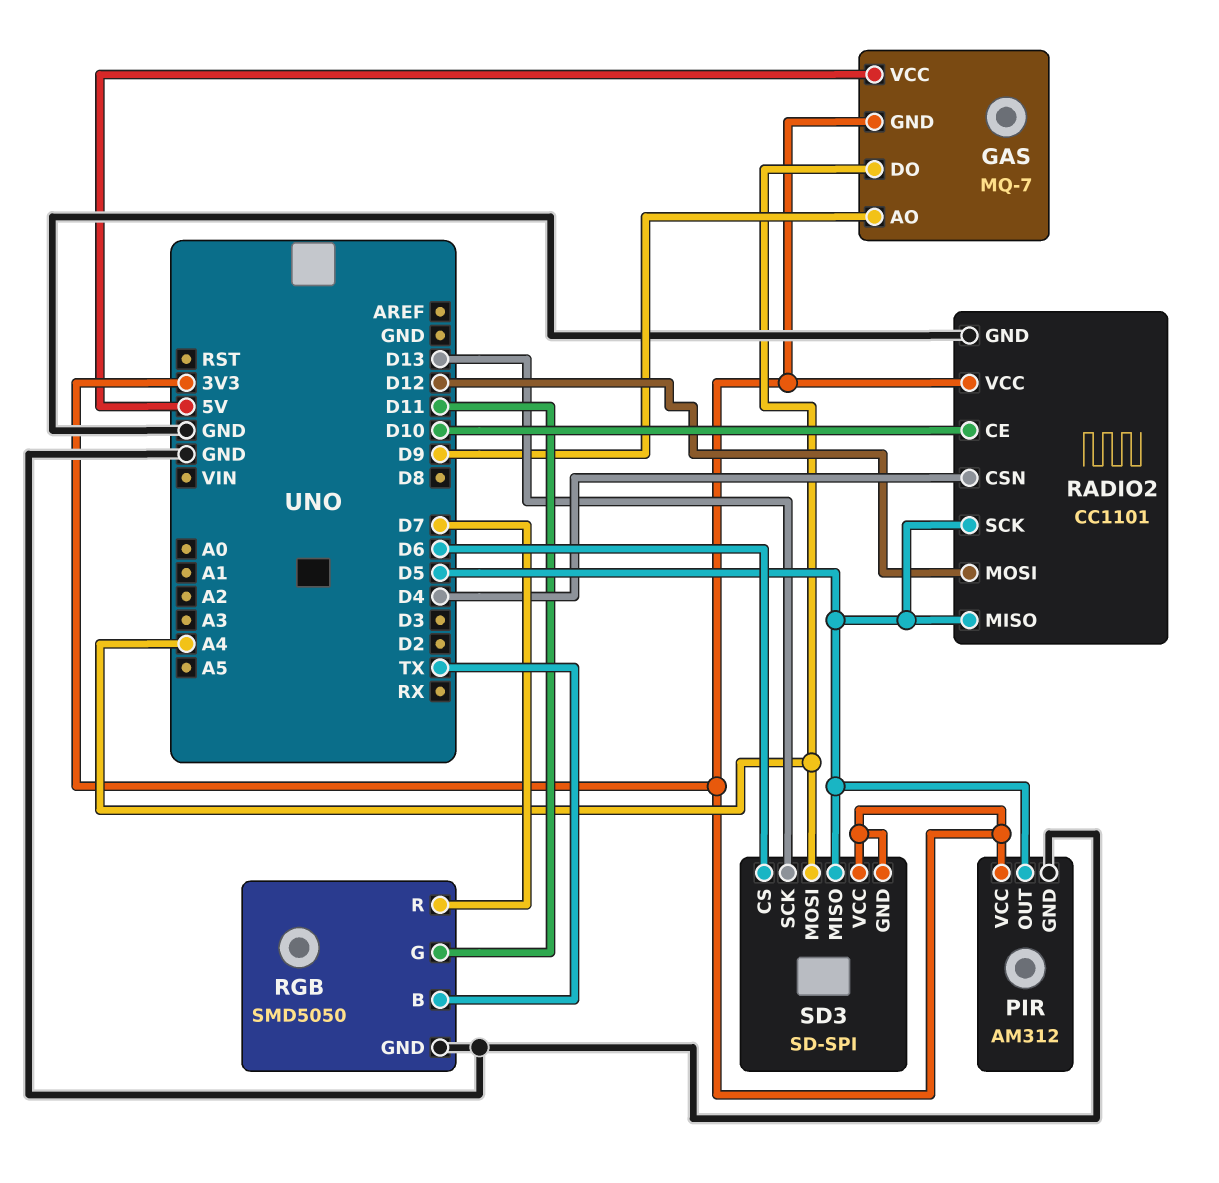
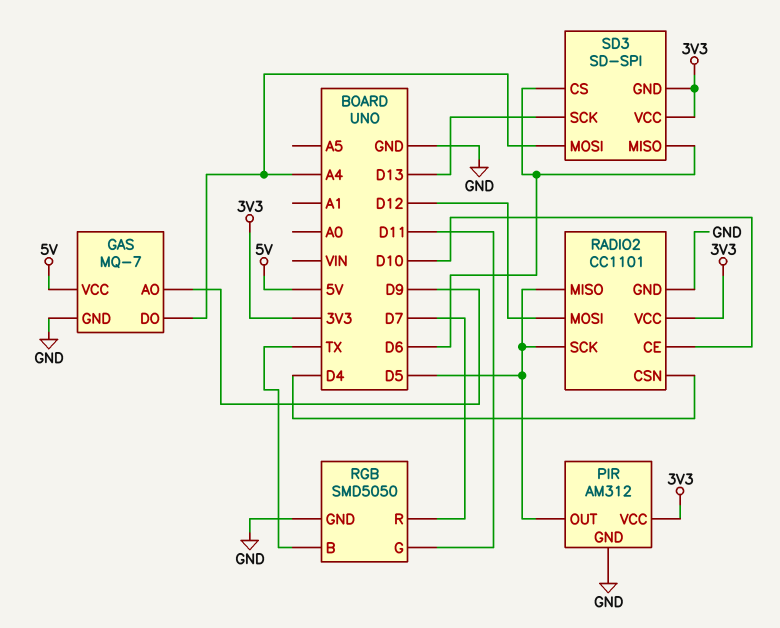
GAS pin GND: 3V3 -> GND
SD3 pin MISO: D5 -> D6

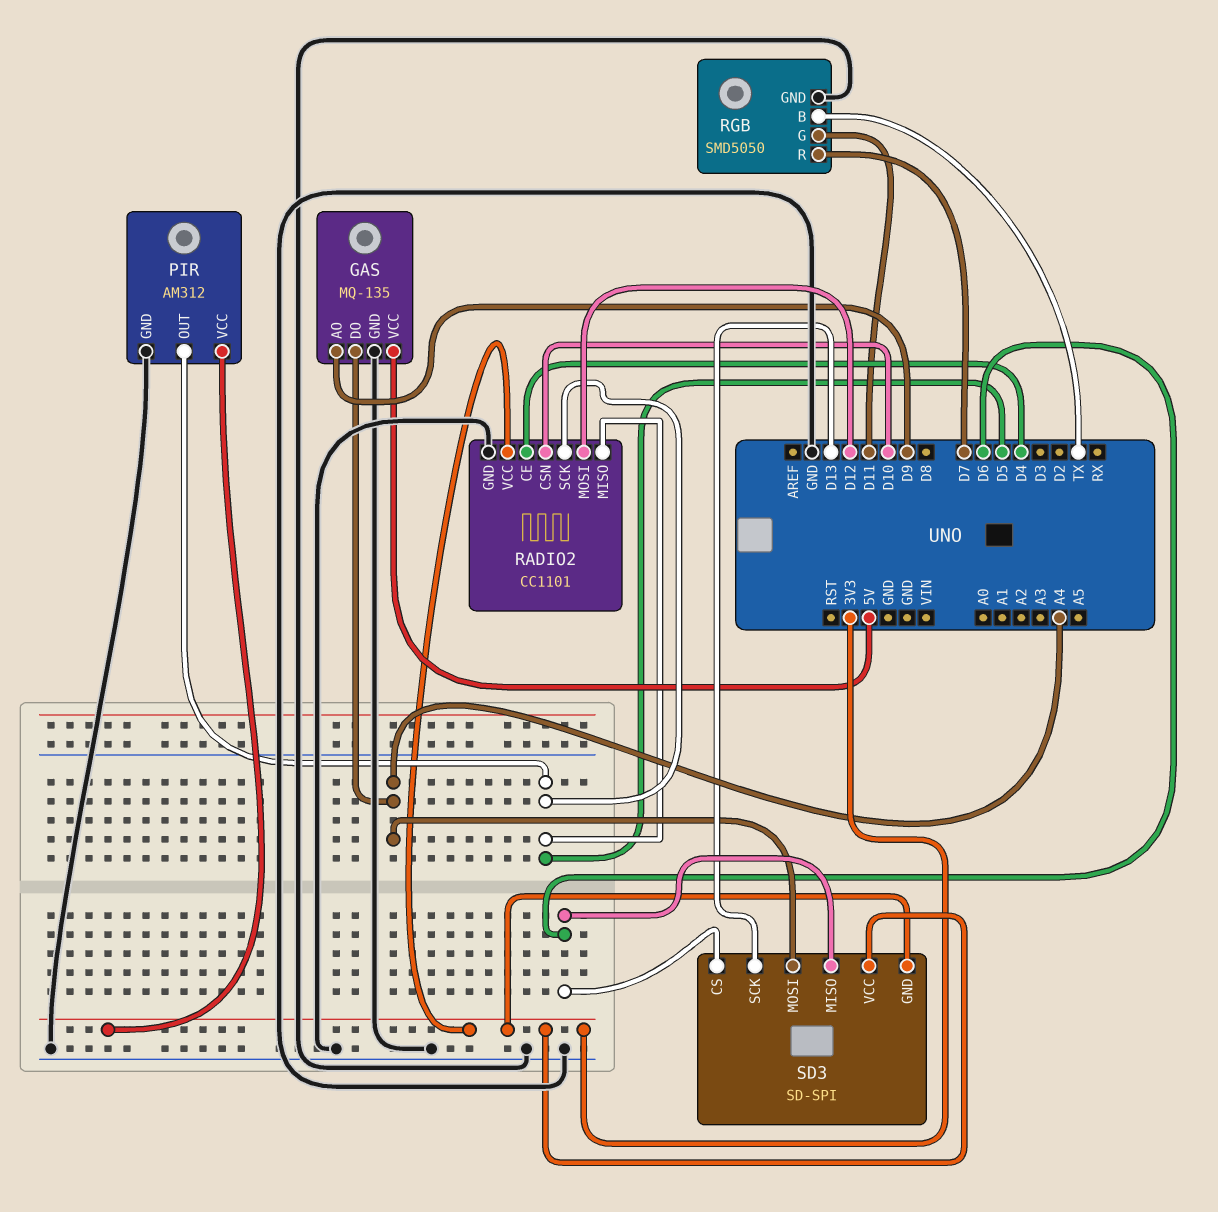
GAS: MQ-7 -> MQ-135
RADIO2 pin CE: D10 -> D4
RADIO2 pin CSN: D4 -> D10

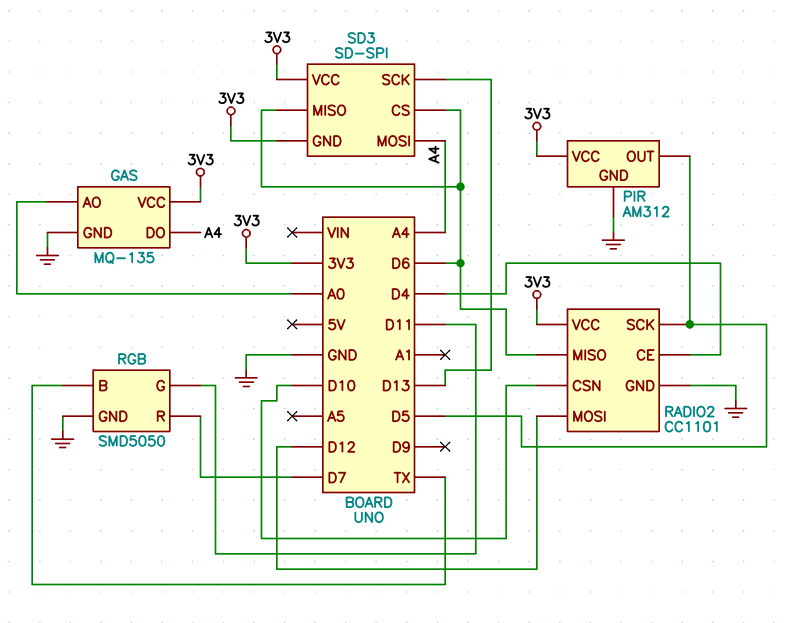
GAS pin AO: D9 -> A0
GAS pin VCC: 5V -> 3V3
RADIO2 pin MISO: D5 -> D6

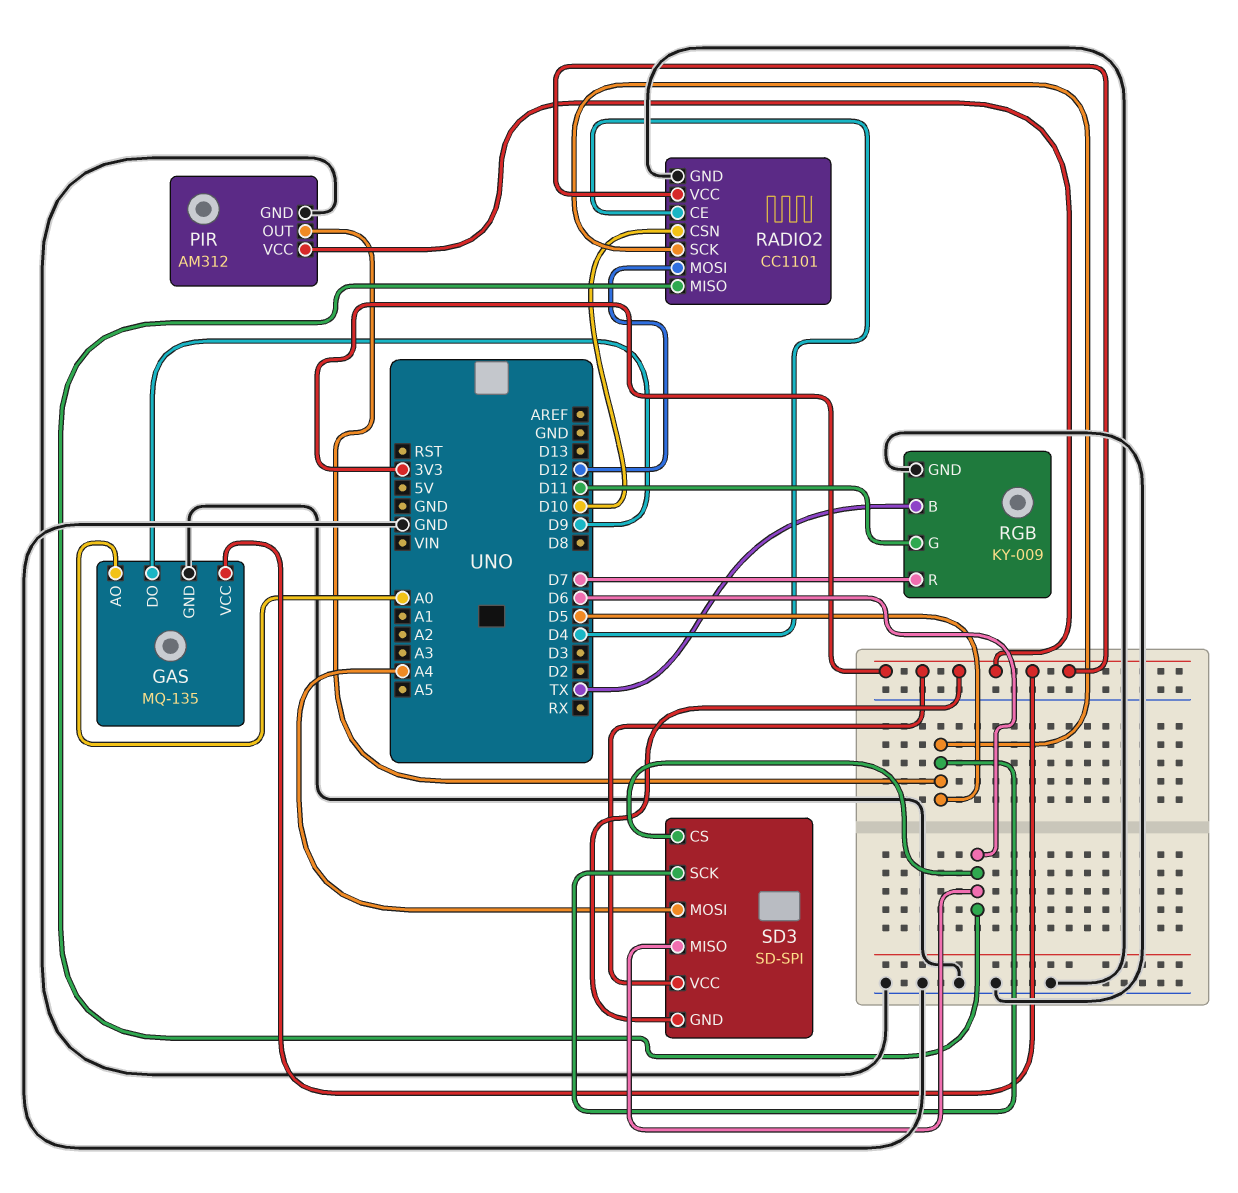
GAS pin DO: A4 -> D9
RGB: SMD5050 -> KY-009
SD3 pin SCK: D13 -> D5

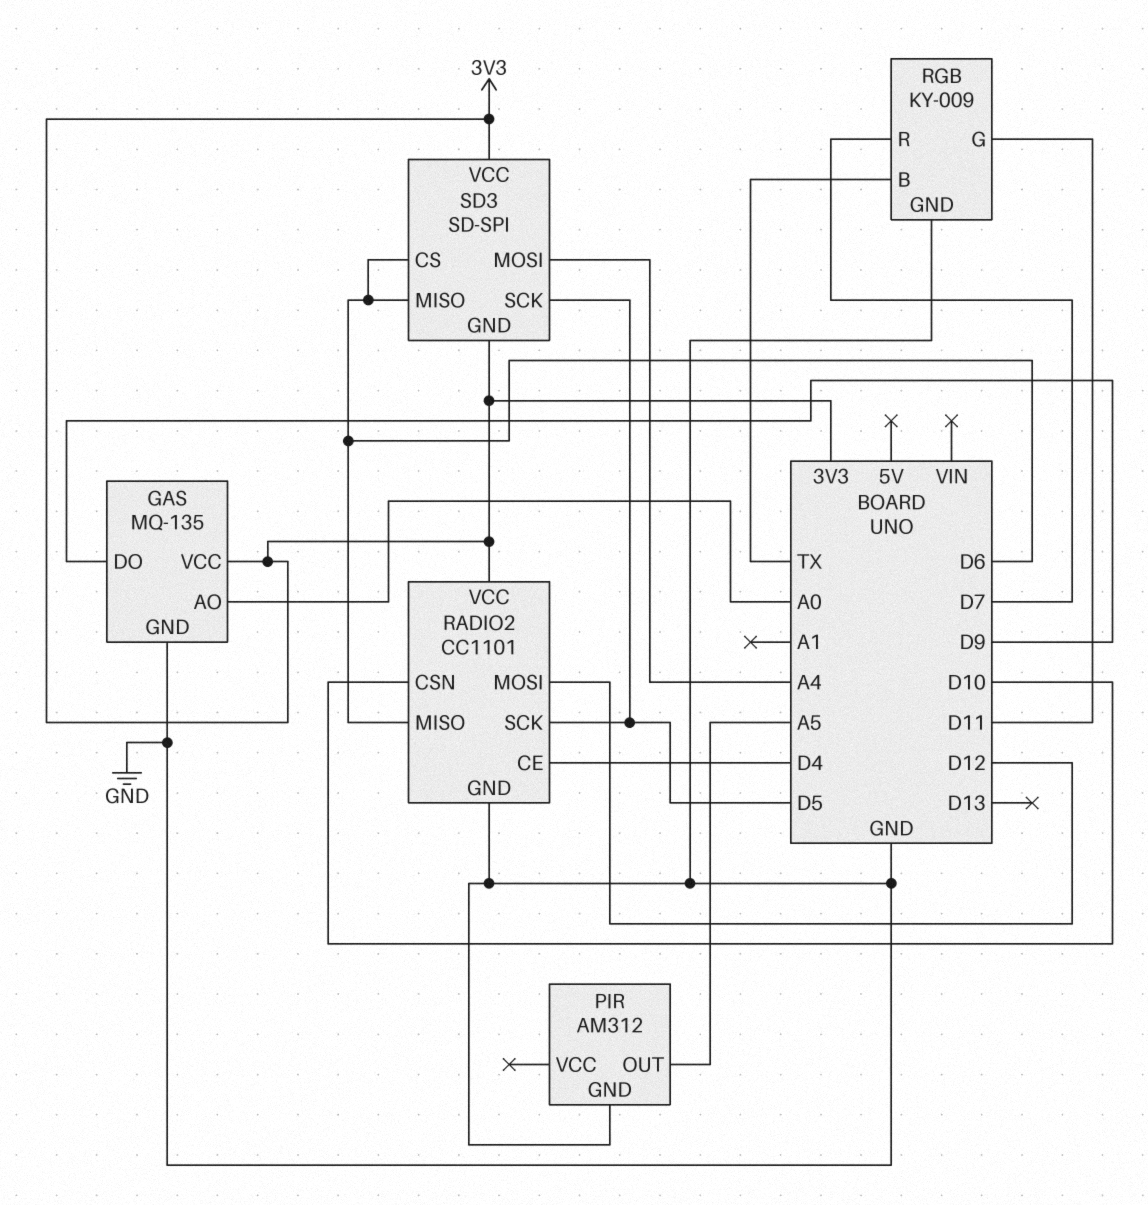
PIR pin OUT: D5 -> A5
PIR pin VCC: 3V3 -> none

